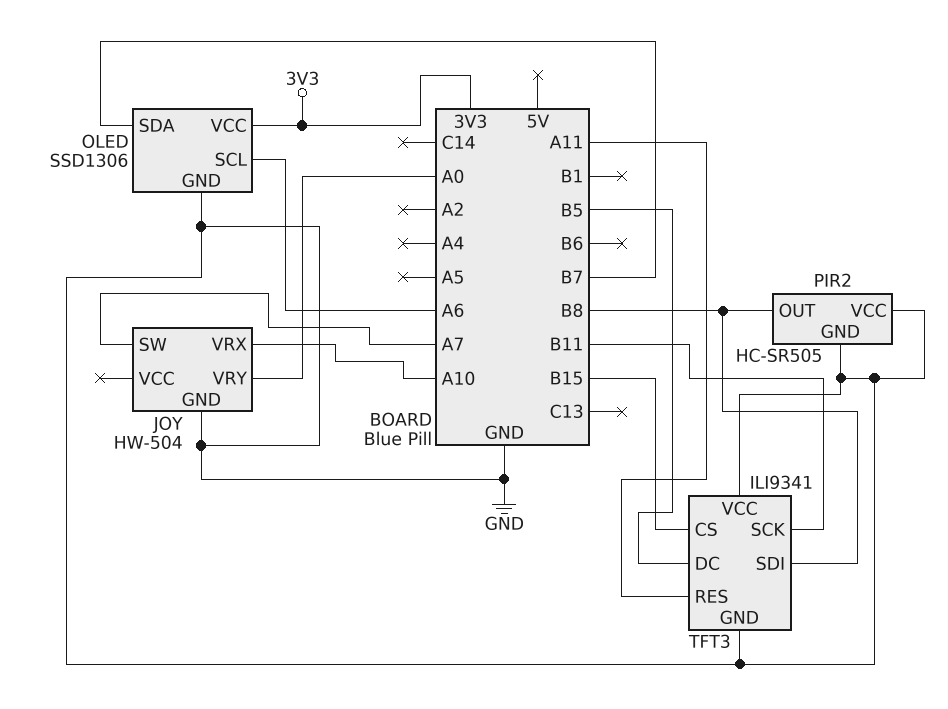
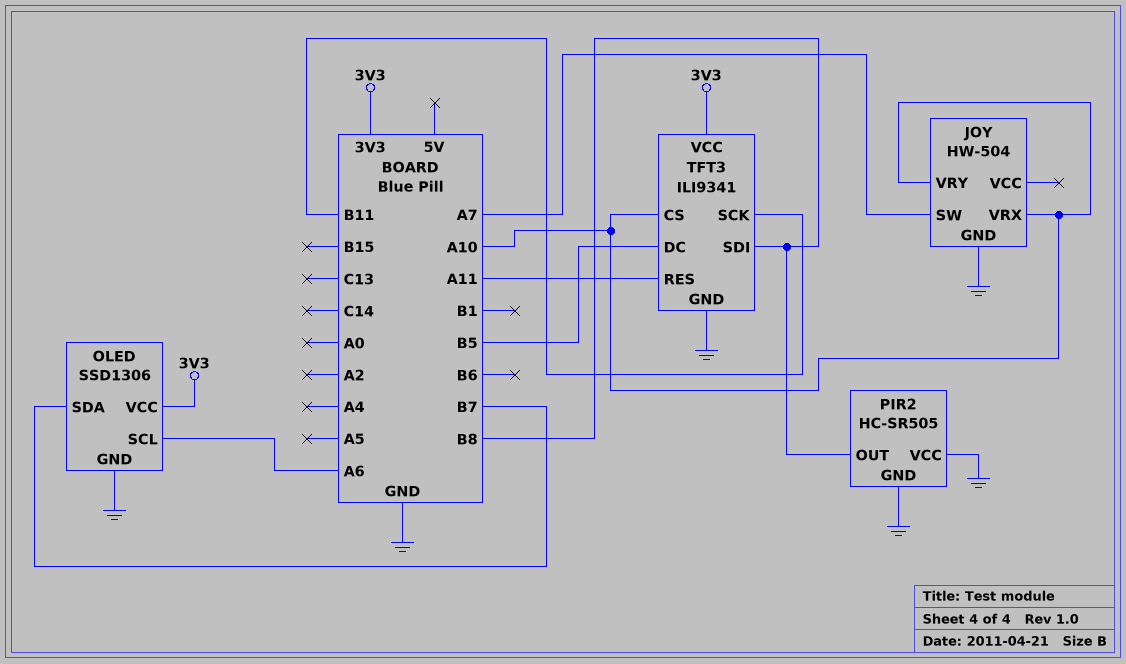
JOY pin VRY: A0 -> A10
TFT3 pin CS: B15 -> A10
TFT3 pin VCC: GND -> 3V3

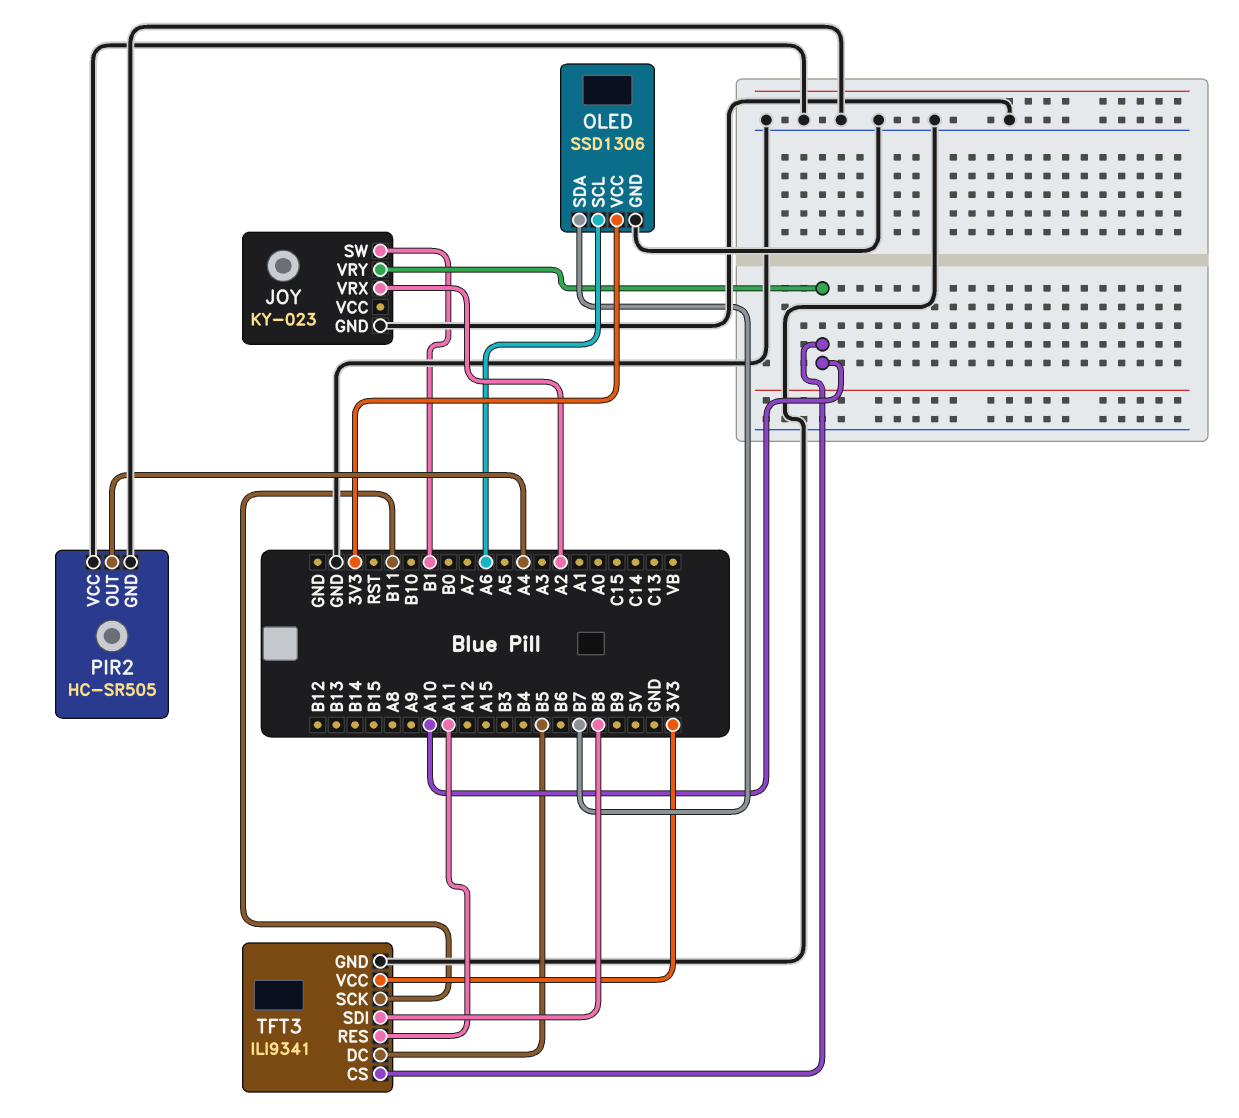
JOY: HW-504 -> KY-023
JOY pin SW: A7 -> B1
JOY pin VRX: A10 -> A2
PIR2 pin OUT: B8 -> A4

